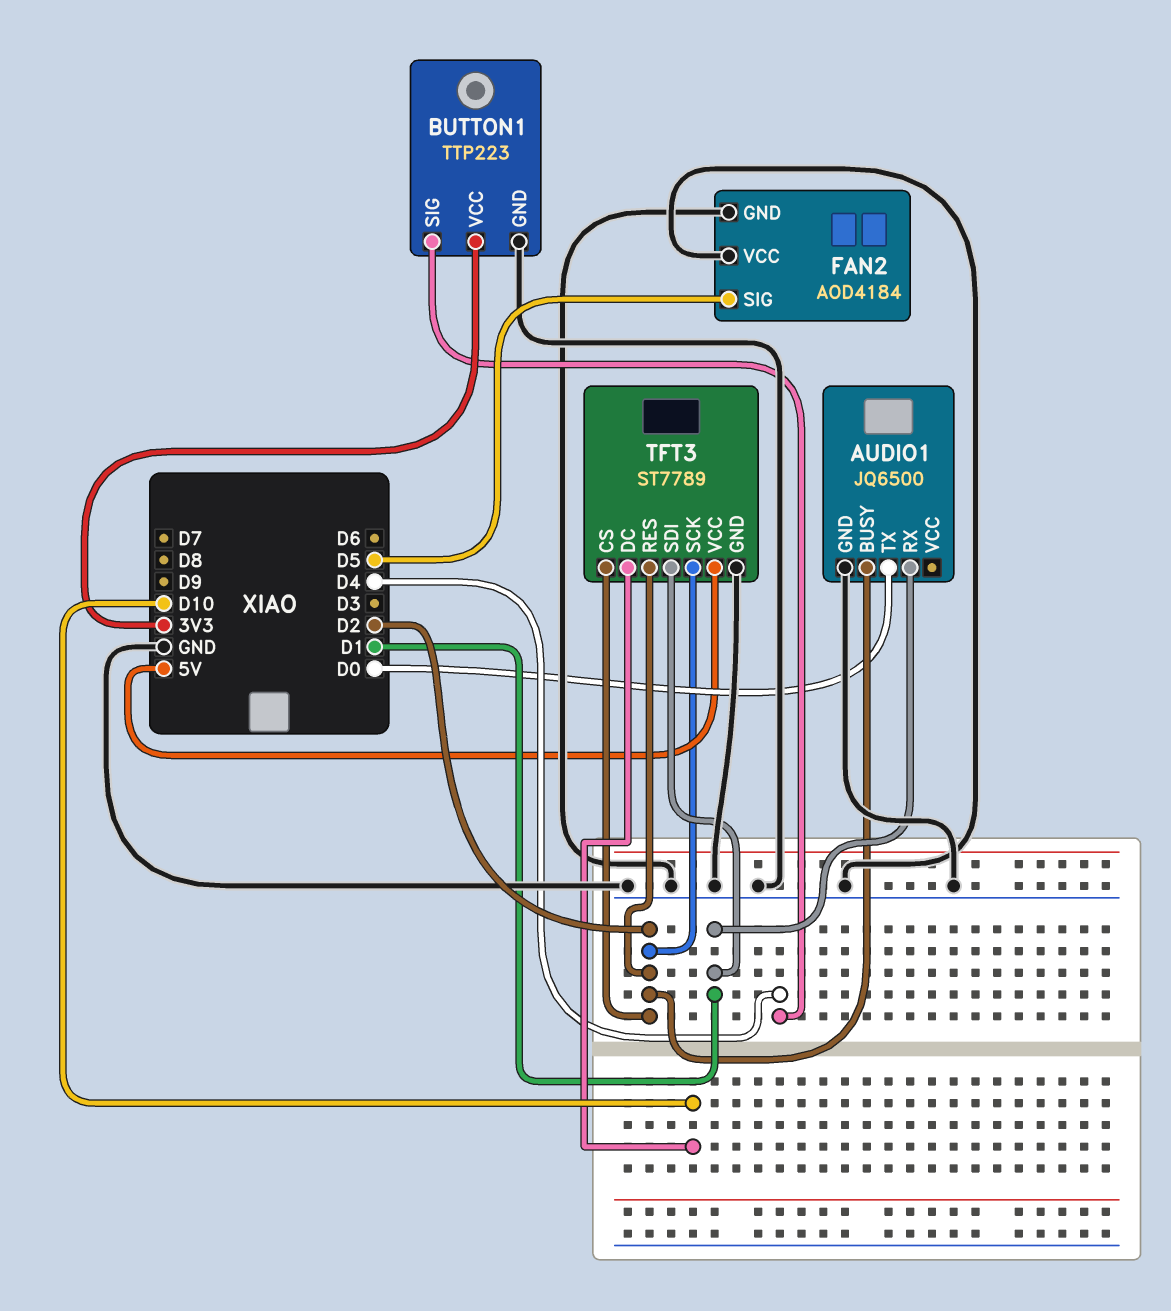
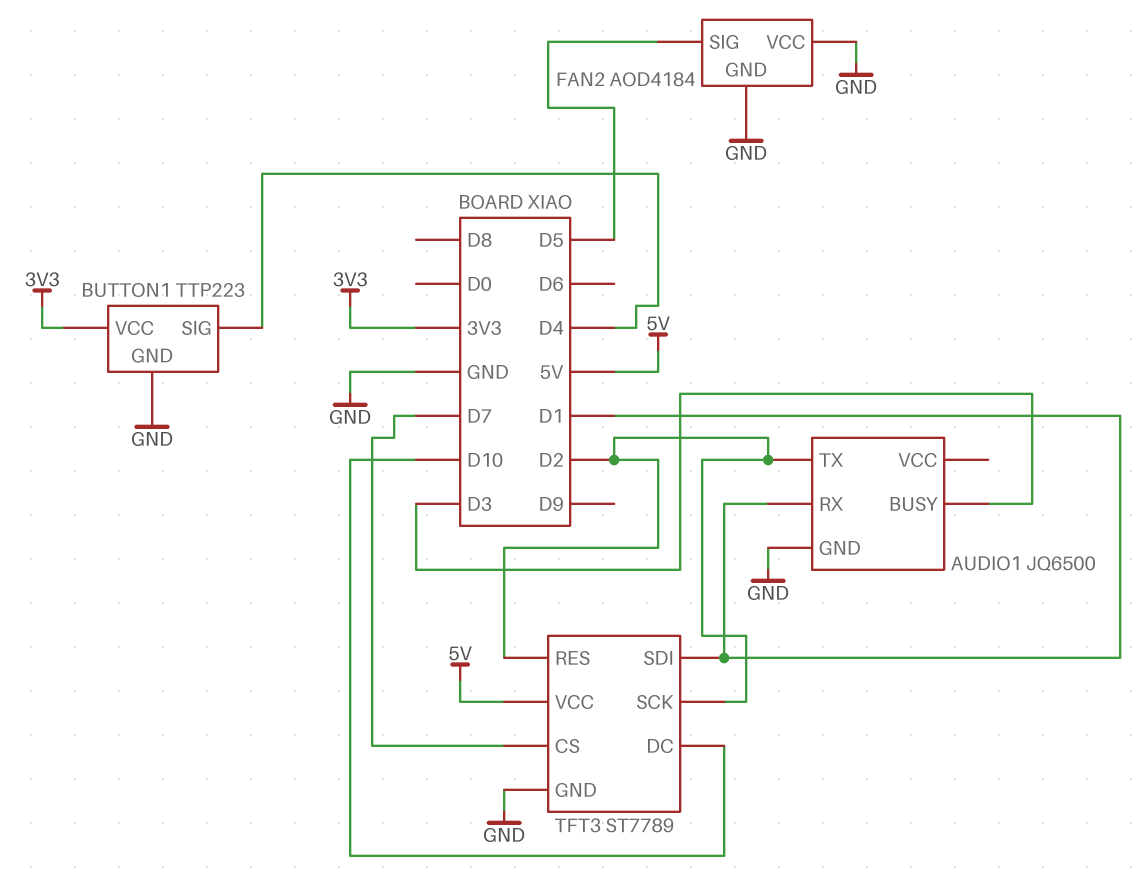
AUDIO1 pin BUSY: D2 -> D3
AUDIO1 pin TX: D0 -> D2
TFT3 pin CS: D2 -> D7

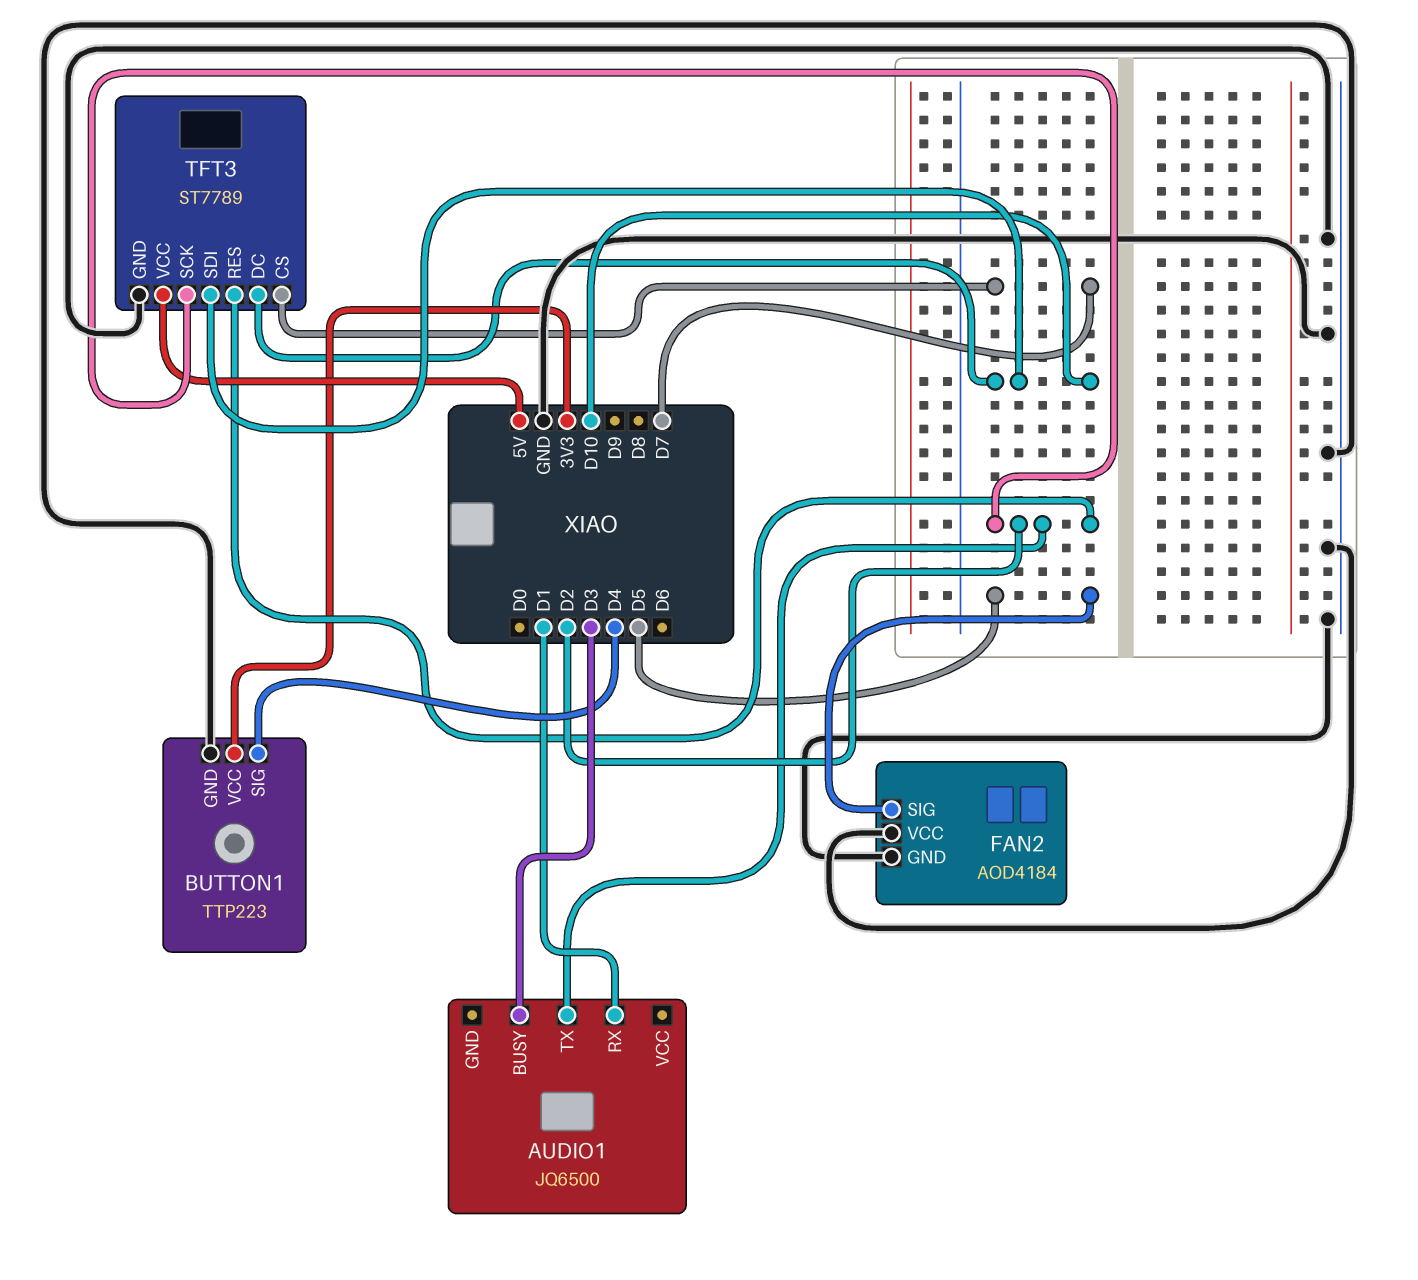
AUDIO1 pin GND: GND -> none
TFT3 pin SDI: D1 -> D10

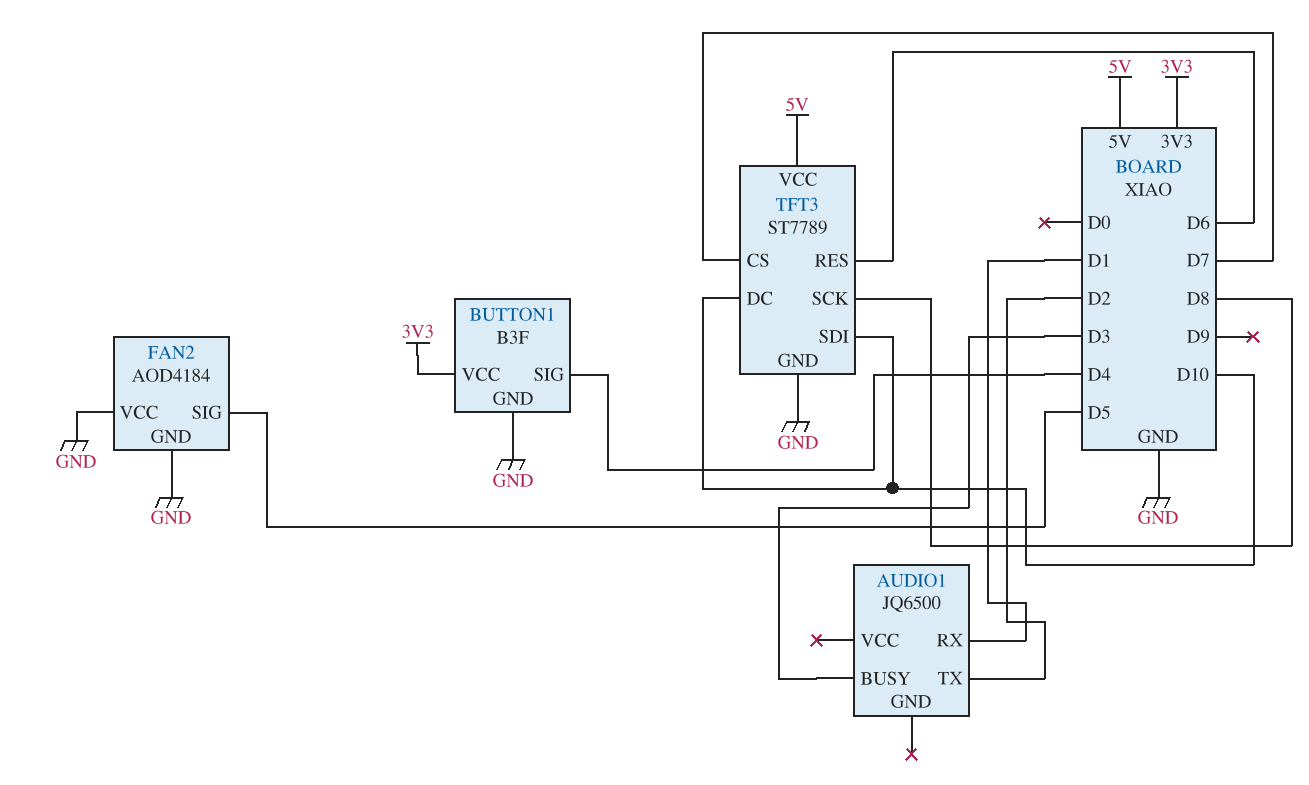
BUTTON1: TTP223 -> B3F
TFT3 pin RES: D2 -> D6
TFT3 pin SCK: D2 -> D8

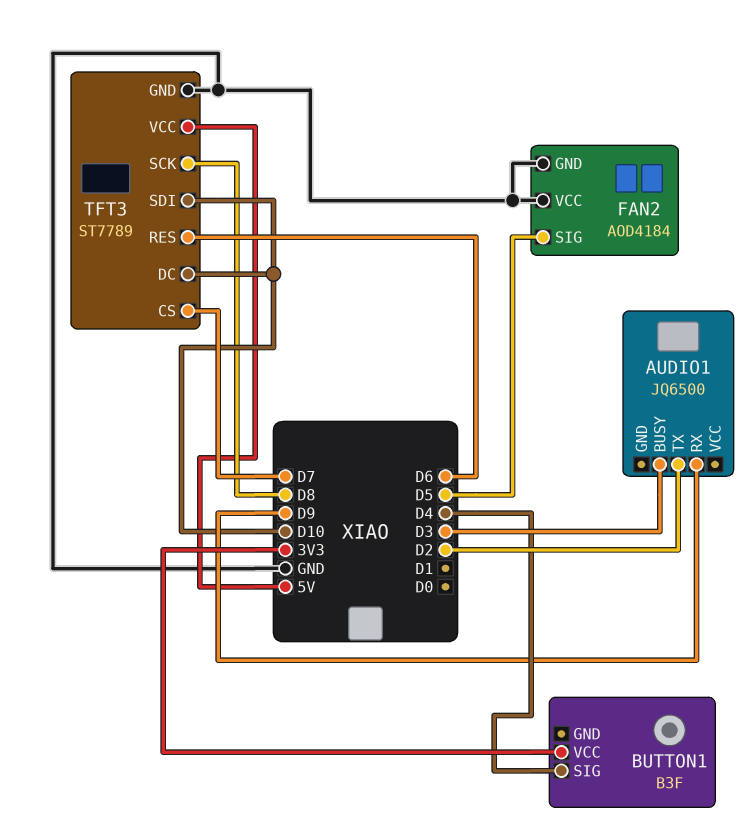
AUDIO1 pin RX: D1 -> D9
BUTTON1 pin GND: GND -> none

